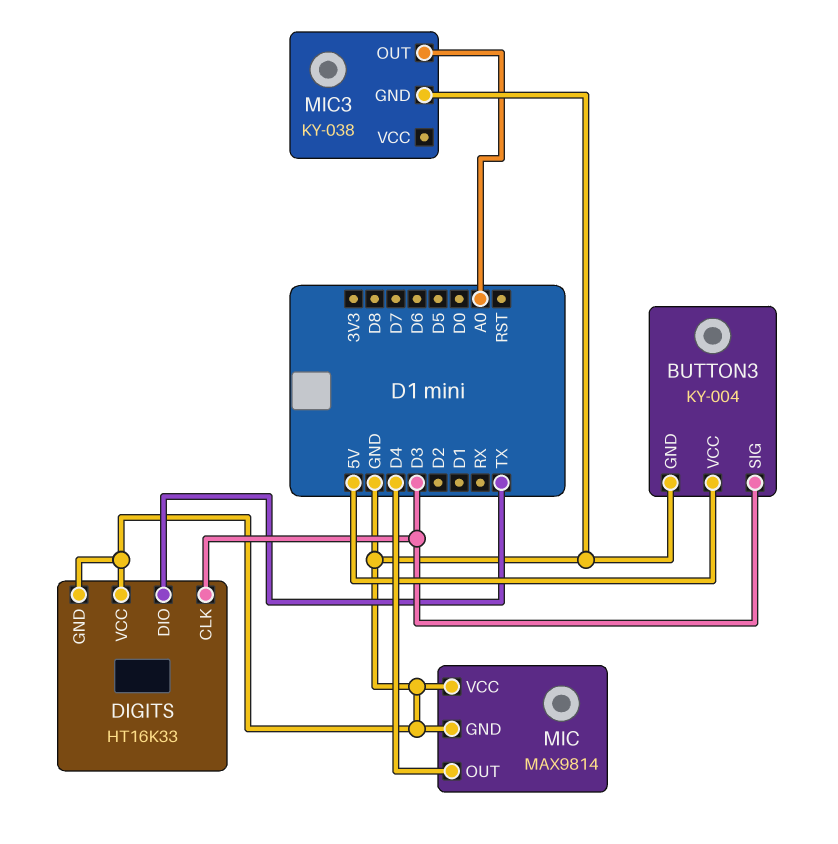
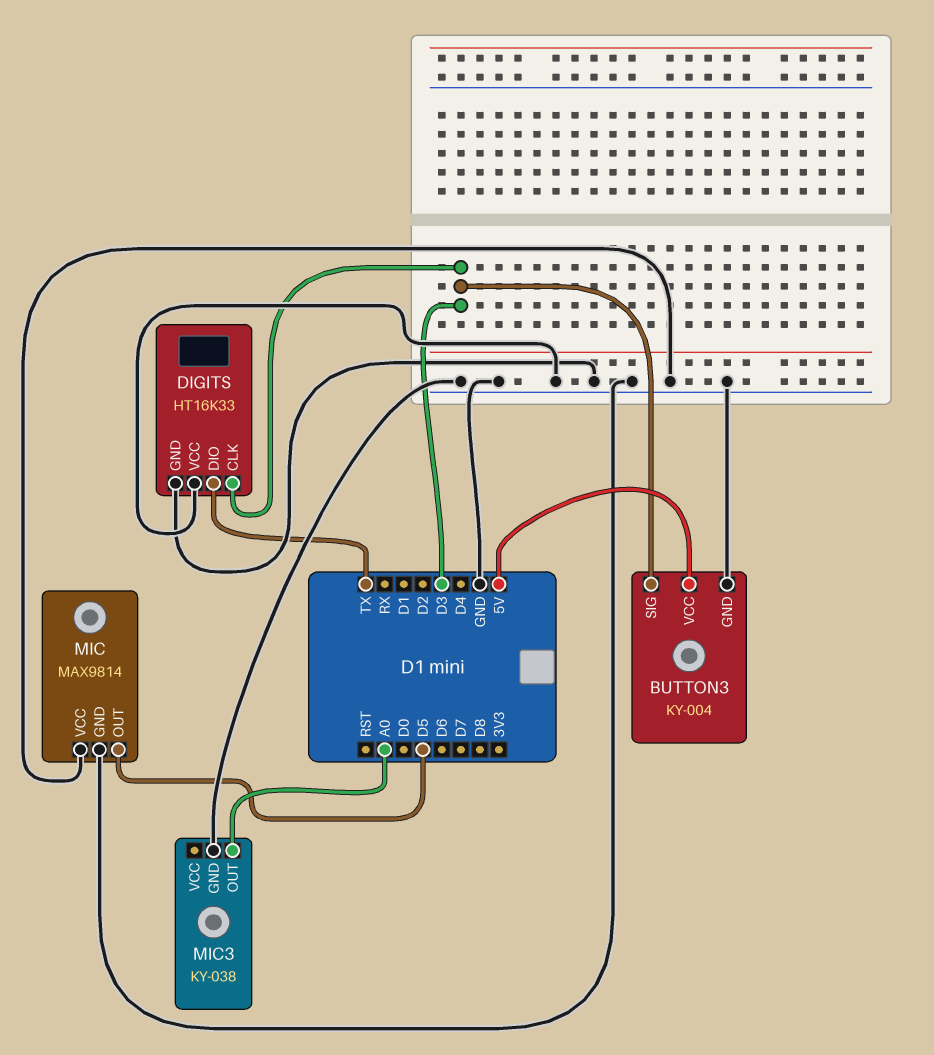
MIC pin OUT: D4 -> D5

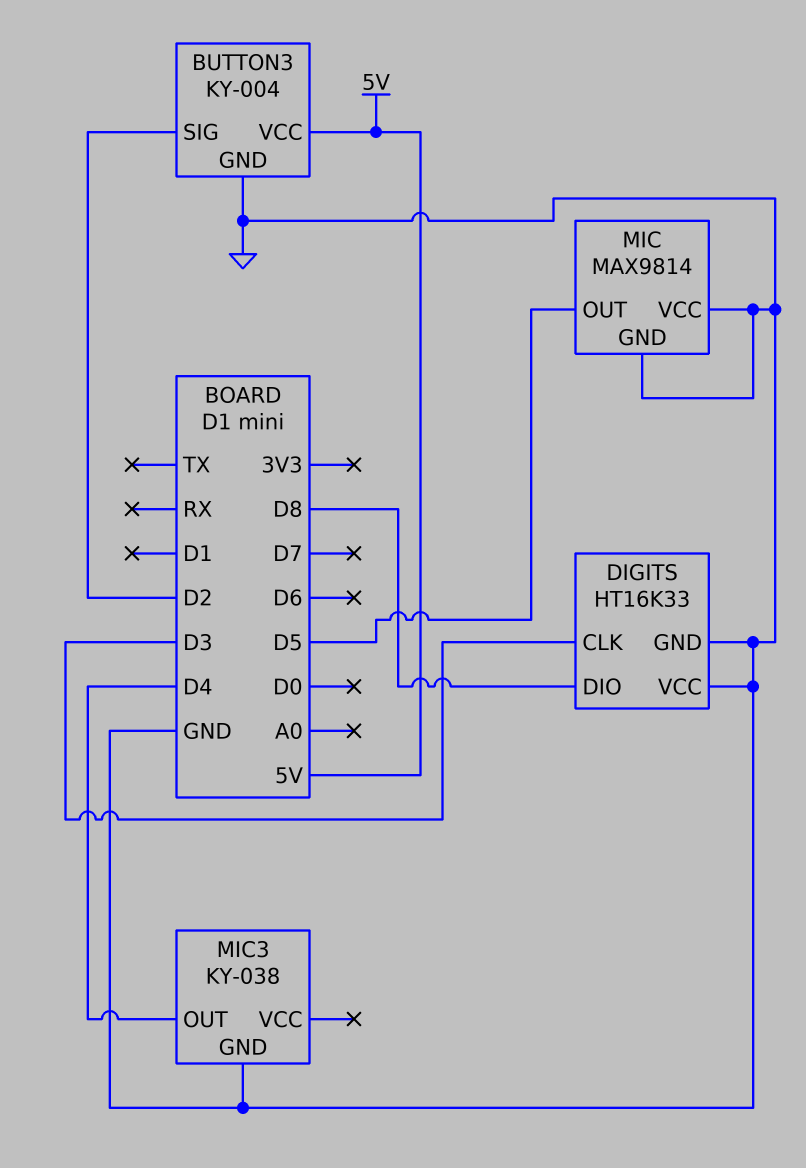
BUTTON3 pin SIG: D3 -> D2
DIGITS pin DIO: TX -> D8
MIC3 pin OUT: A0 -> D4

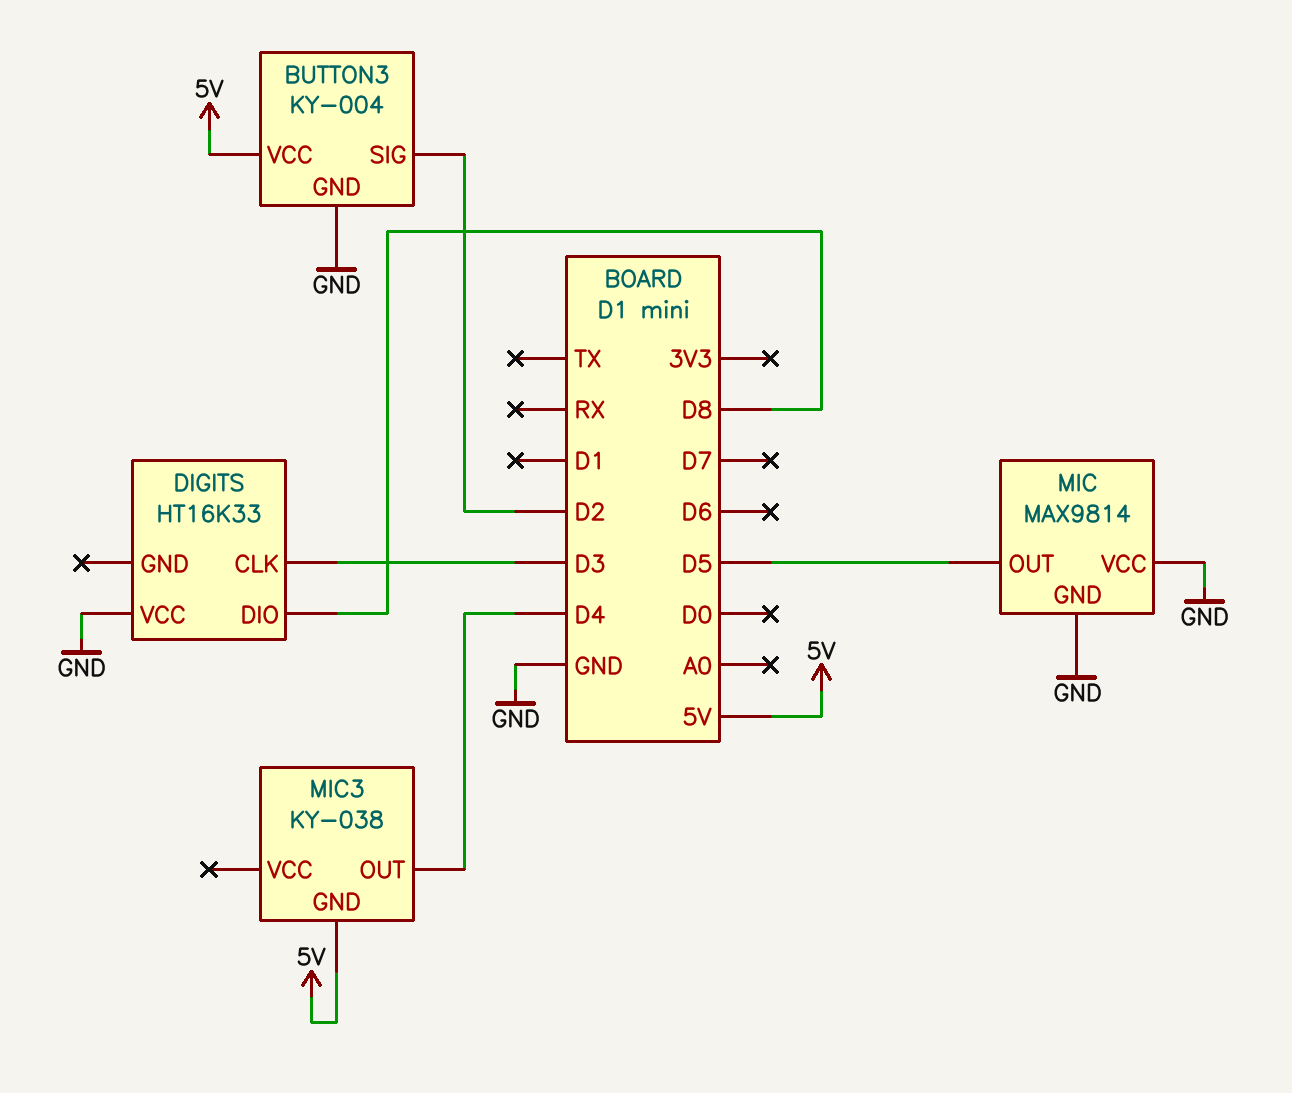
DIGITS pin GND: GND -> none
MIC3 pin GND: GND -> 5V

